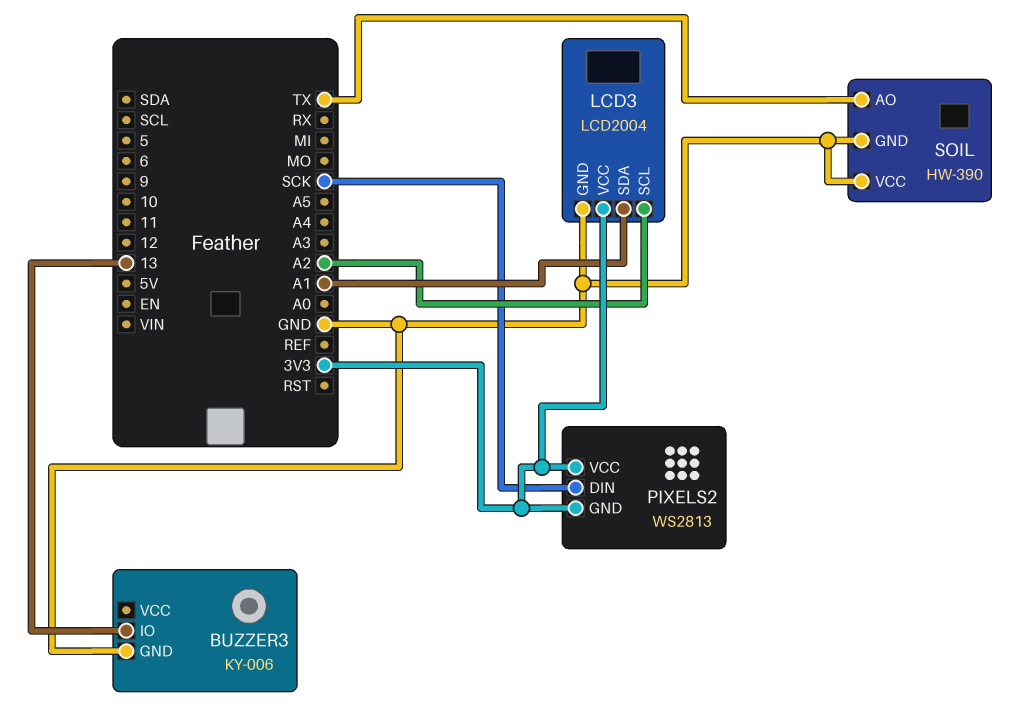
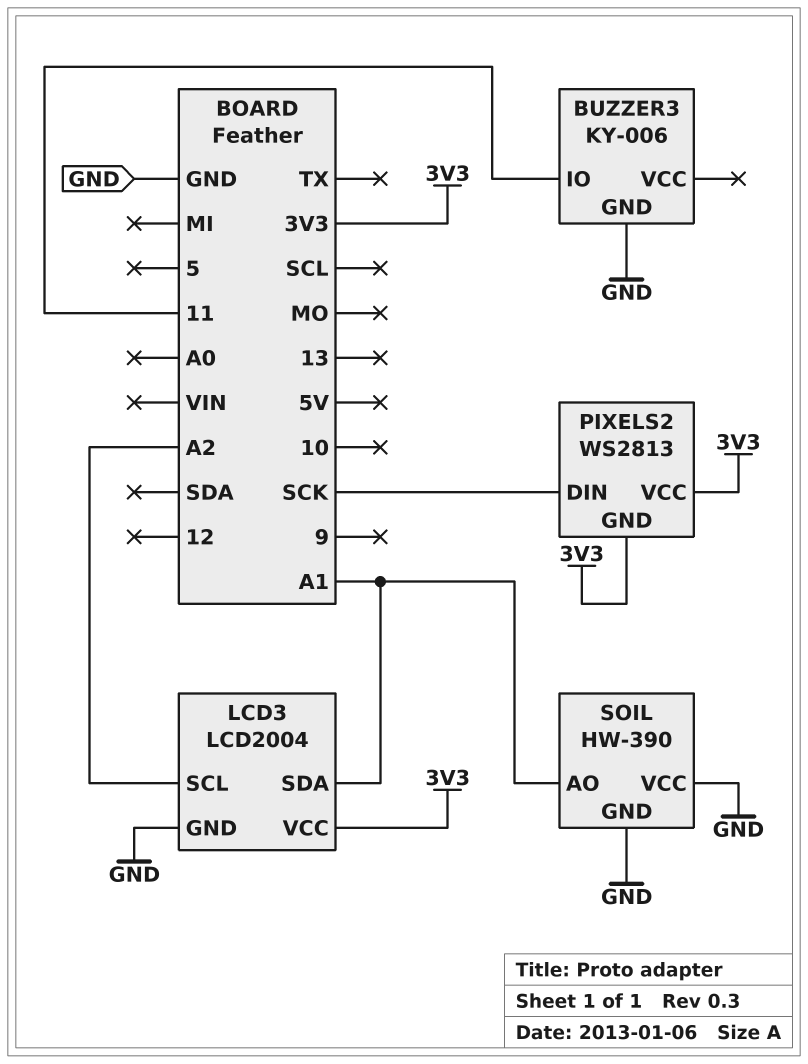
BUZZER3 pin IO: 13 -> 11
SOIL pin AO: TX -> A1

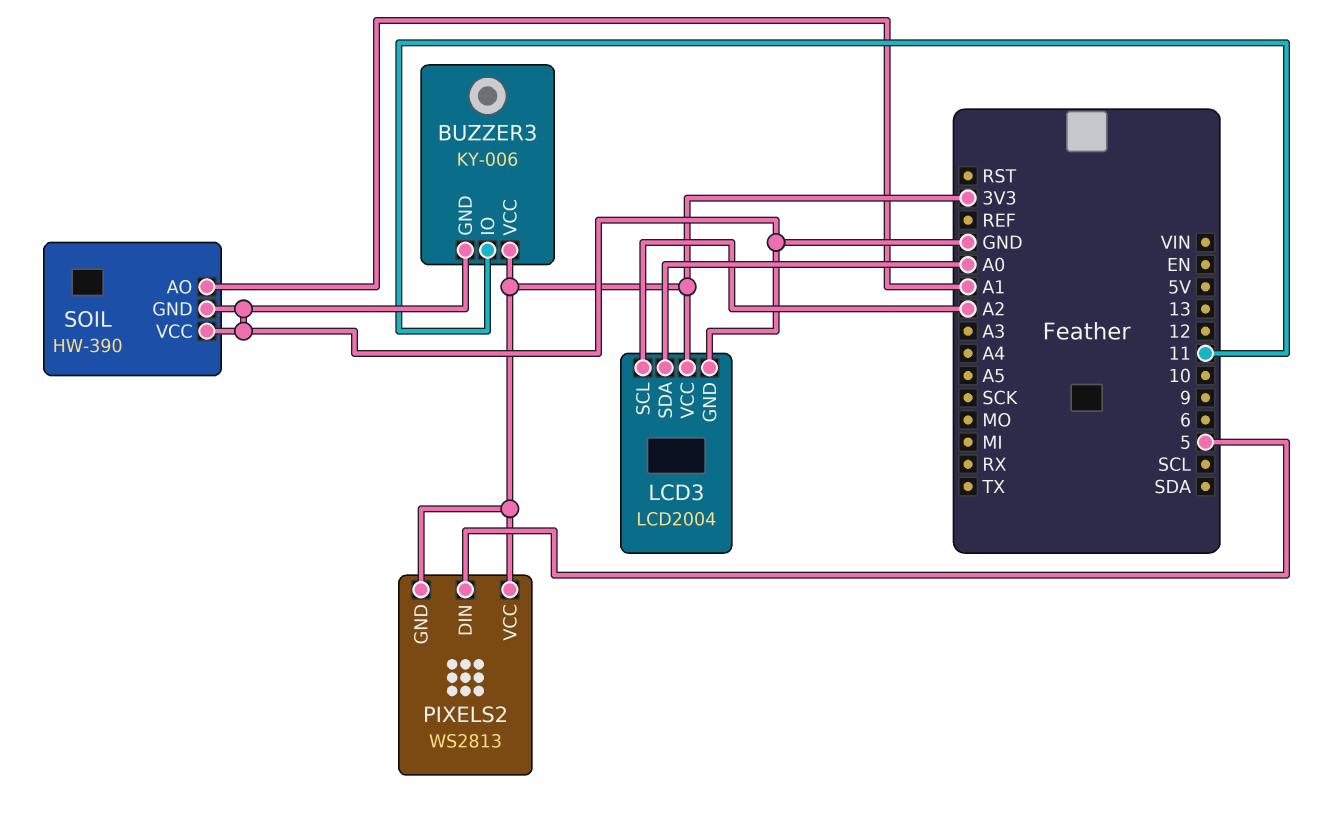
BUZZER3 pin VCC: none -> 3V3
LCD3 pin SDA: A1 -> A0
PIXELS2 pin DIN: SCK -> 5

